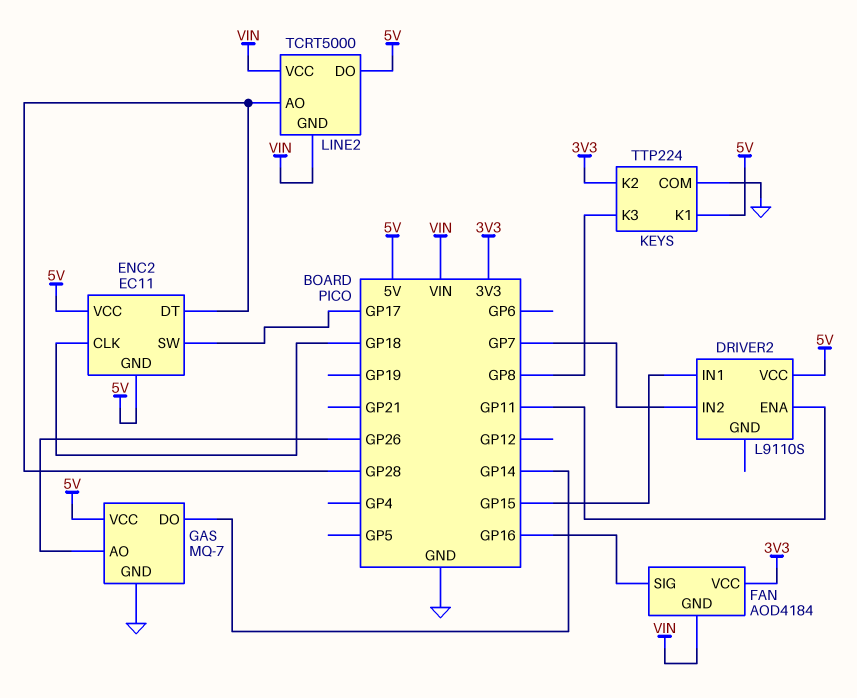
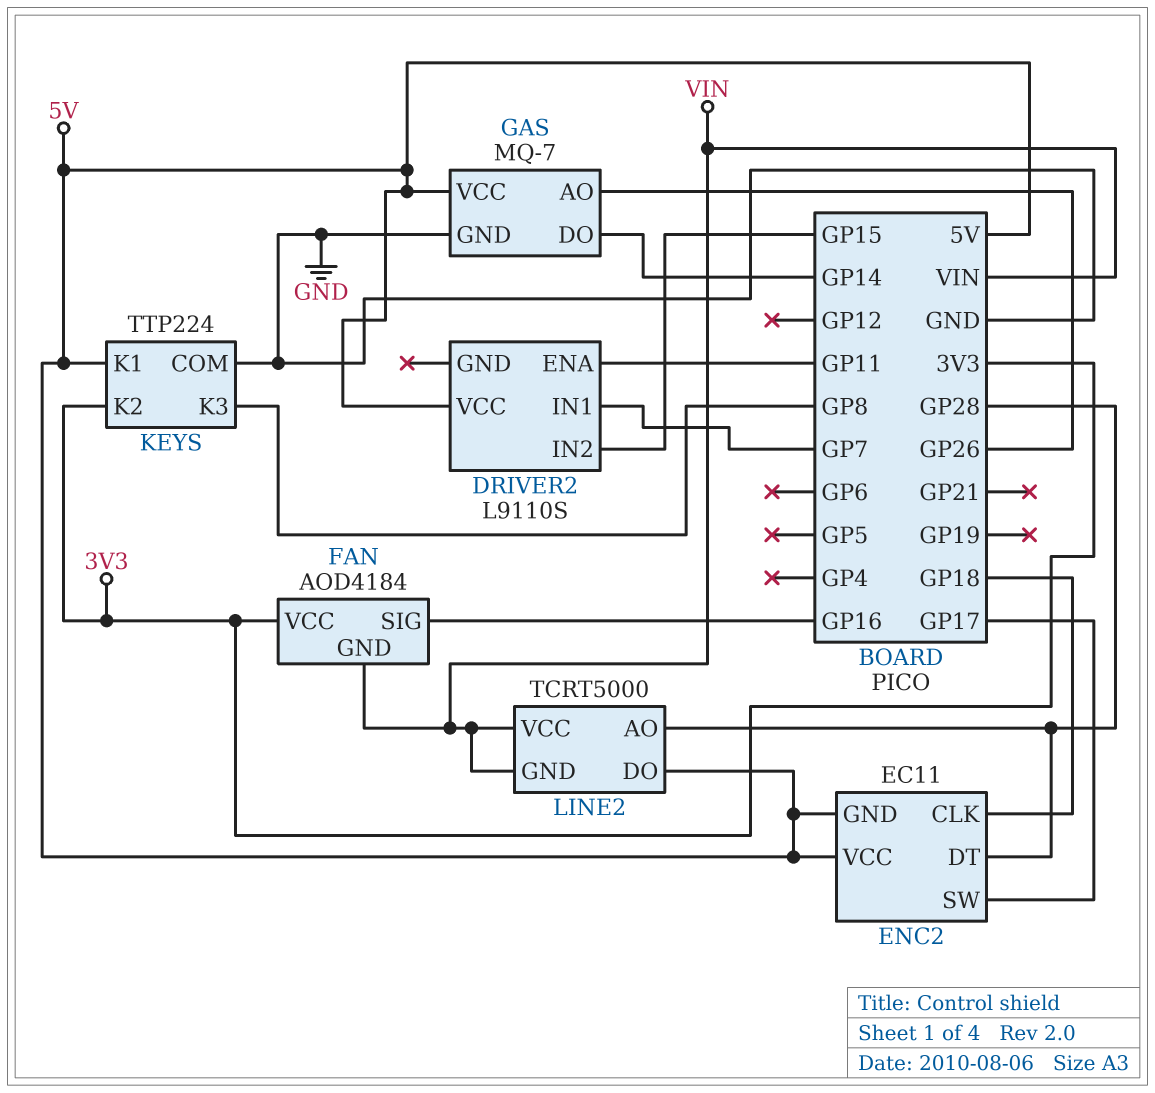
DRIVER2 pin IN1: GP15 -> GP7
DRIVER2 pin IN2: GP7 -> GP15

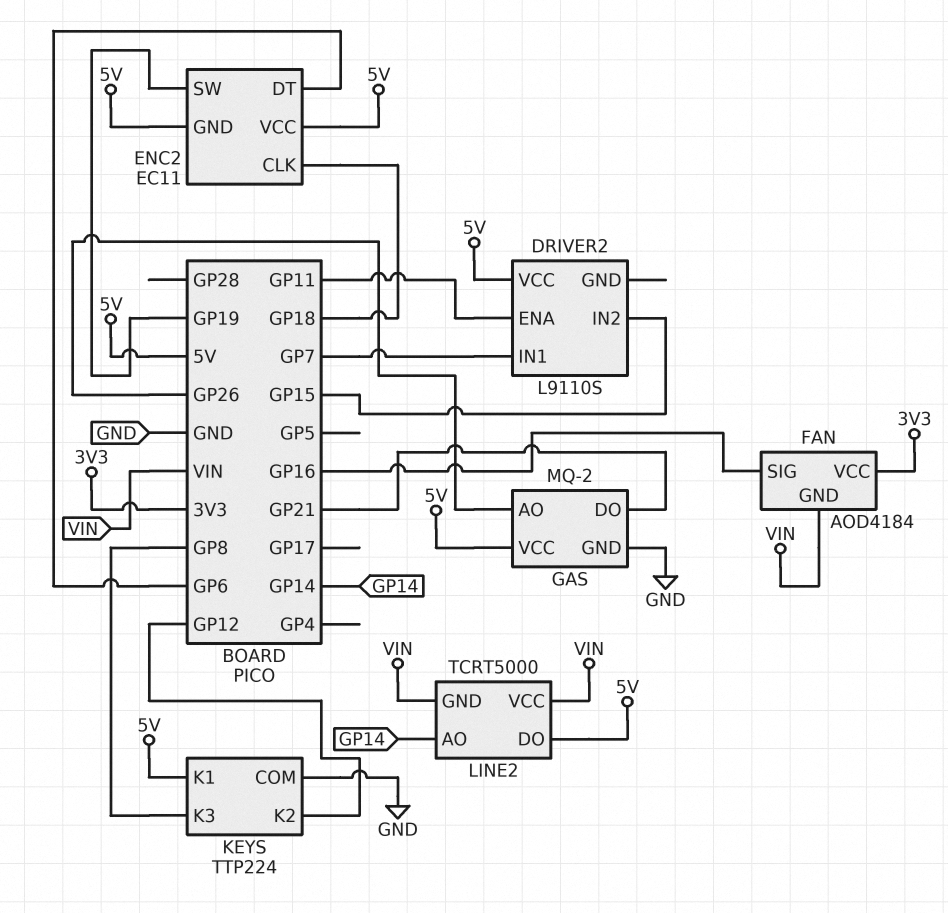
ENC2 pin DT: GP28 -> GP6
ENC2 pin SW: GP17 -> GP19
GAS: MQ-7 -> MQ-2
GAS pin DO: GP14 -> GP21
KEYS pin K2: 3V3 -> GP12
LINE2 pin AO: GP28 -> GP14

